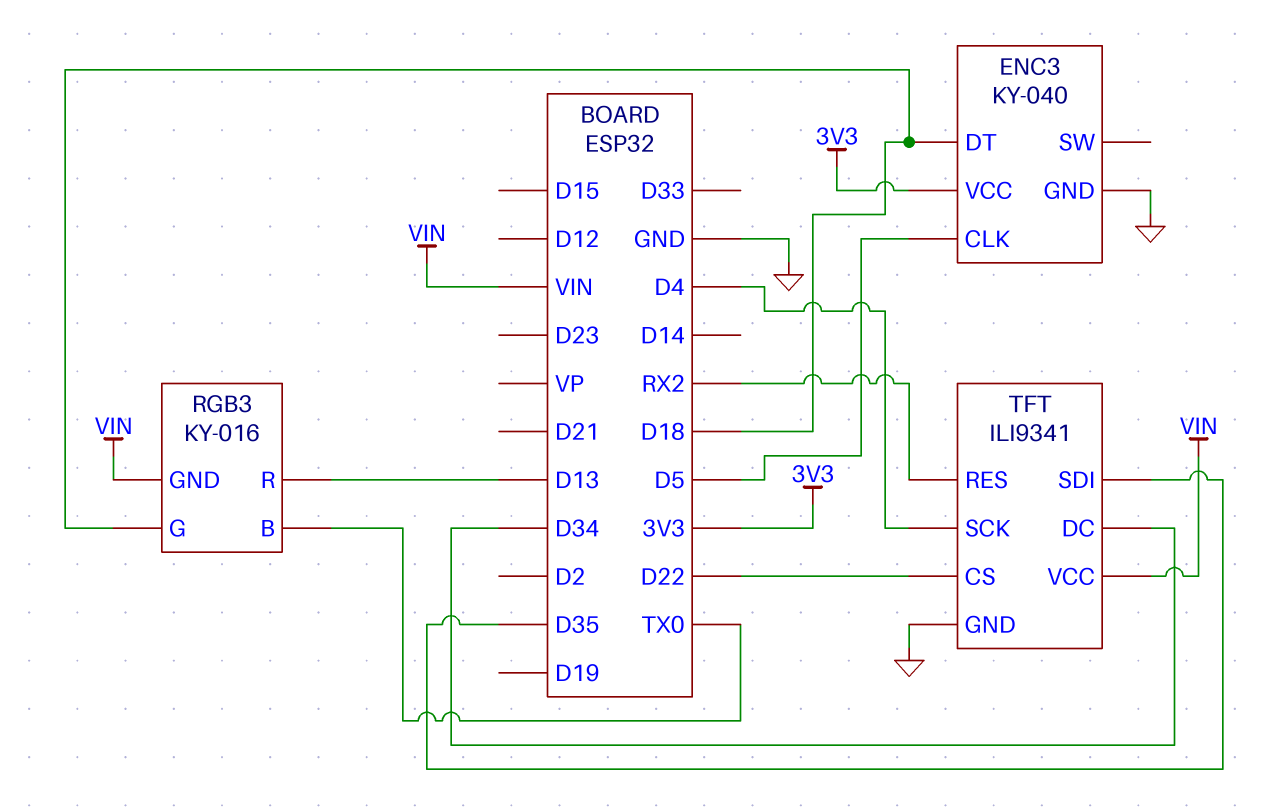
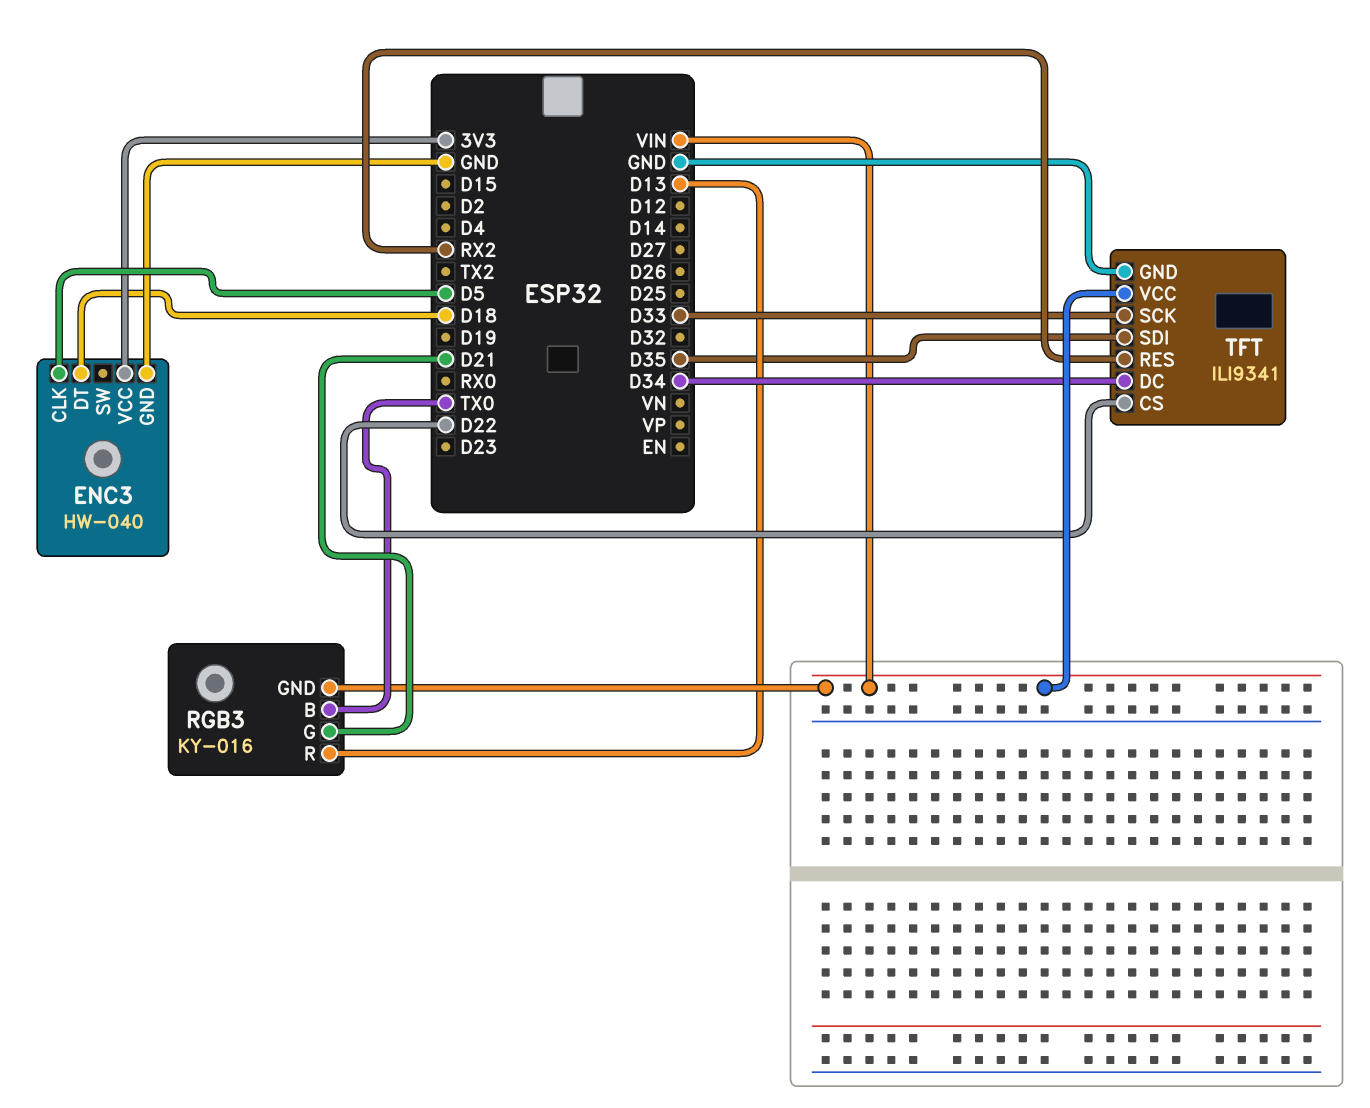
ENC3: KY-040 -> HW-040
RGB3 pin G: D18 -> D21
TFT pin SCK: D4 -> D33

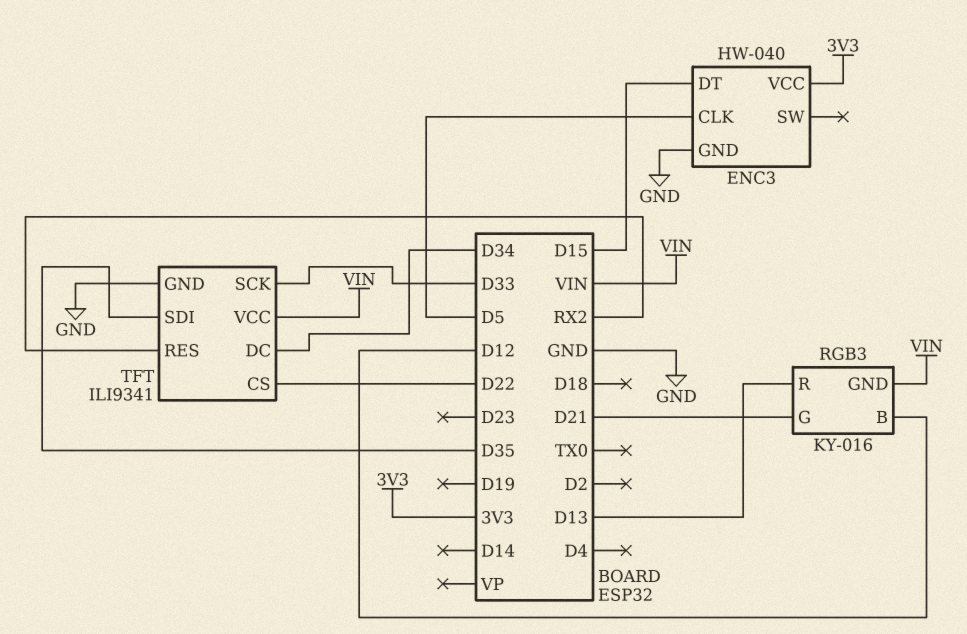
ENC3 pin DT: D18 -> D15
RGB3 pin B: TX0 -> D12

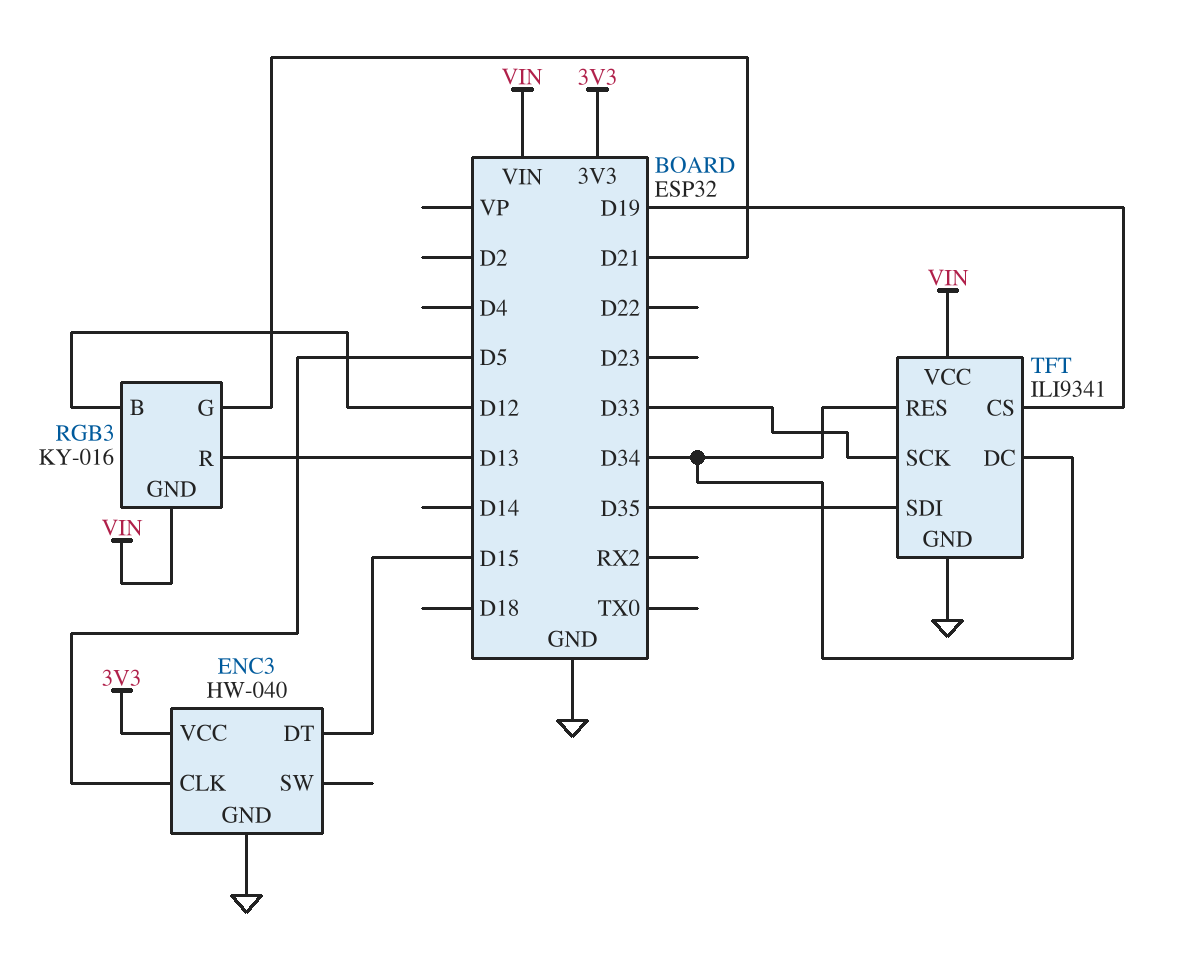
TFT pin CS: D22 -> D19
TFT pin RES: RX2 -> D34

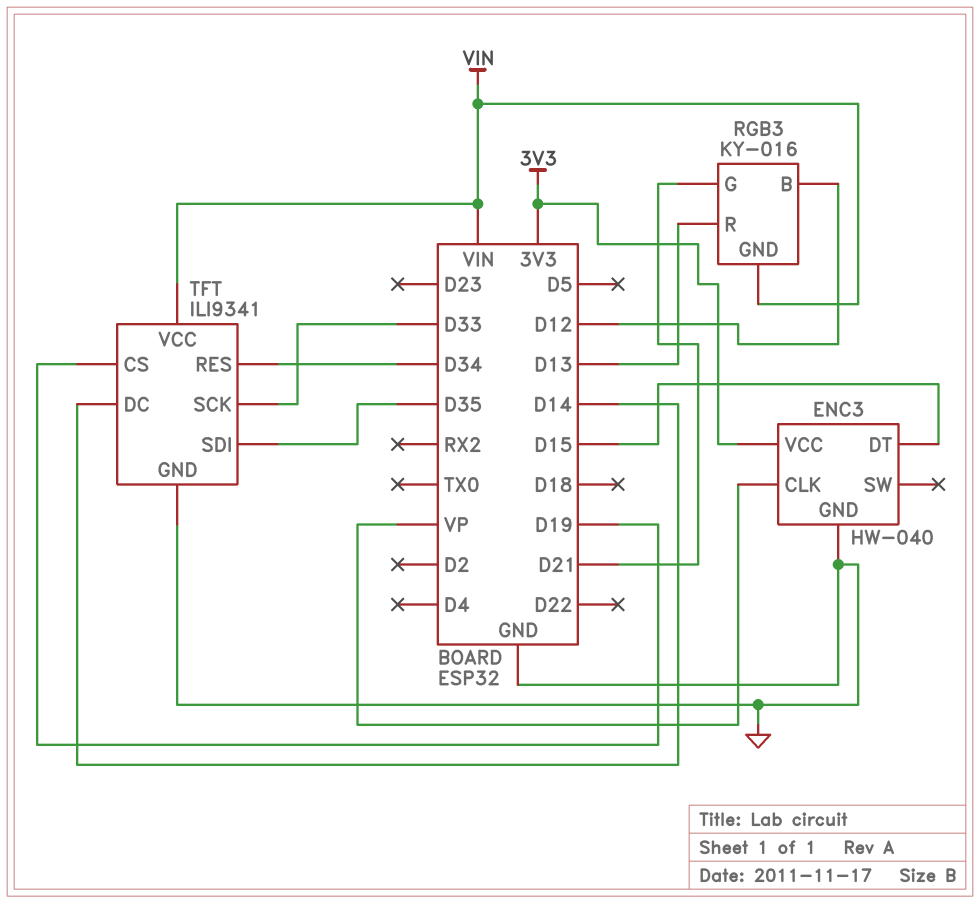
ENC3 pin CLK: D5 -> VP
TFT pin DC: D34 -> D14

